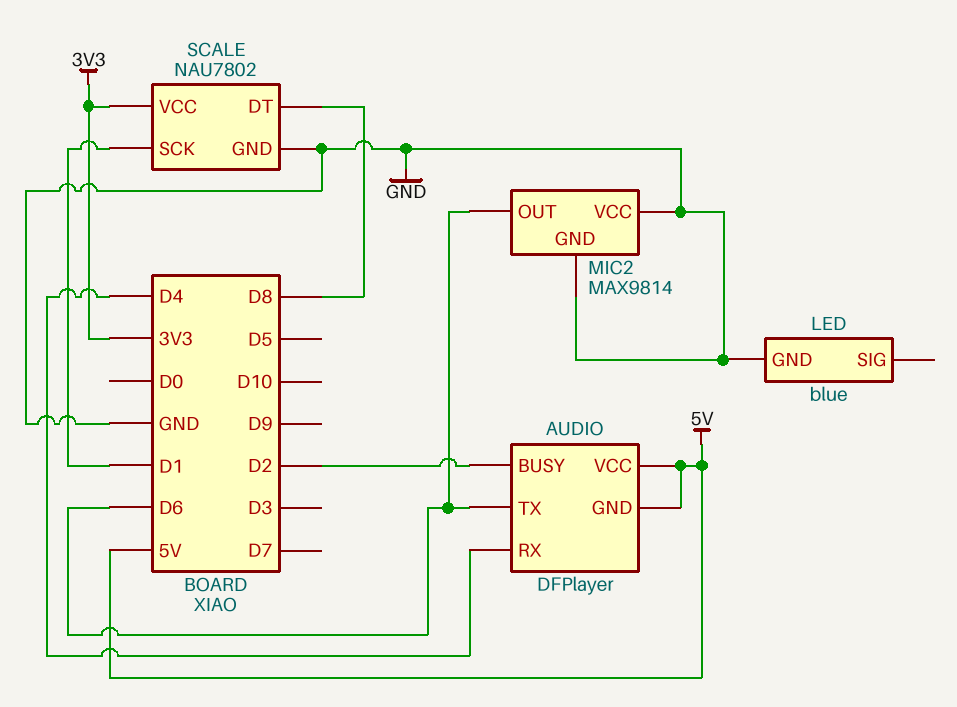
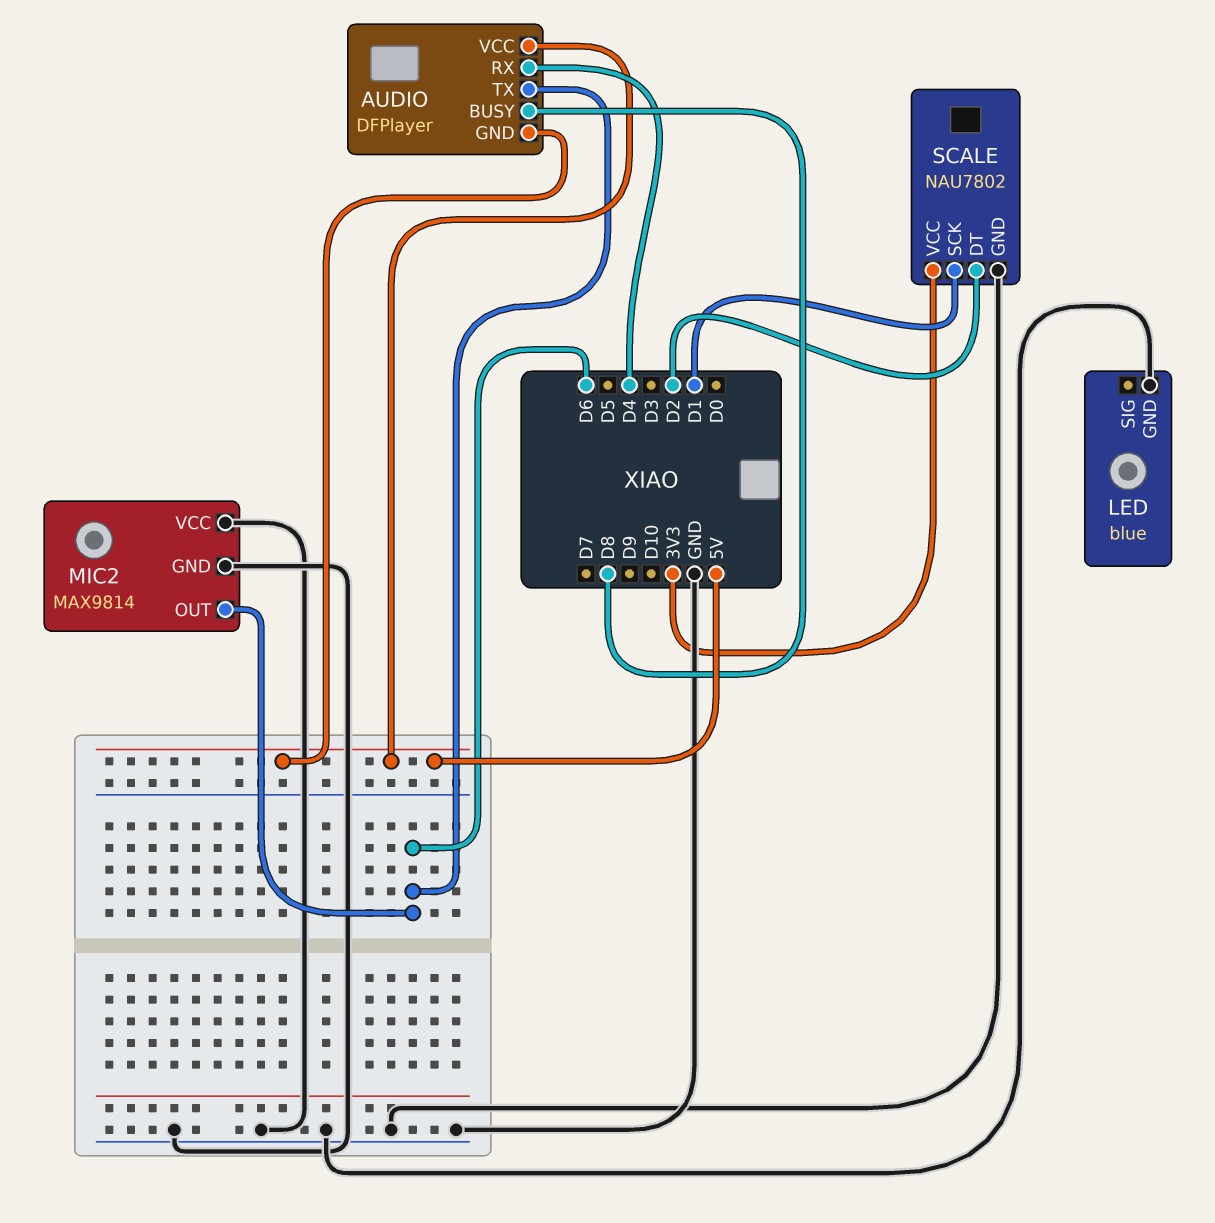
AUDIO pin BUSY: D2 -> D8
SCALE pin DT: D8 -> D2

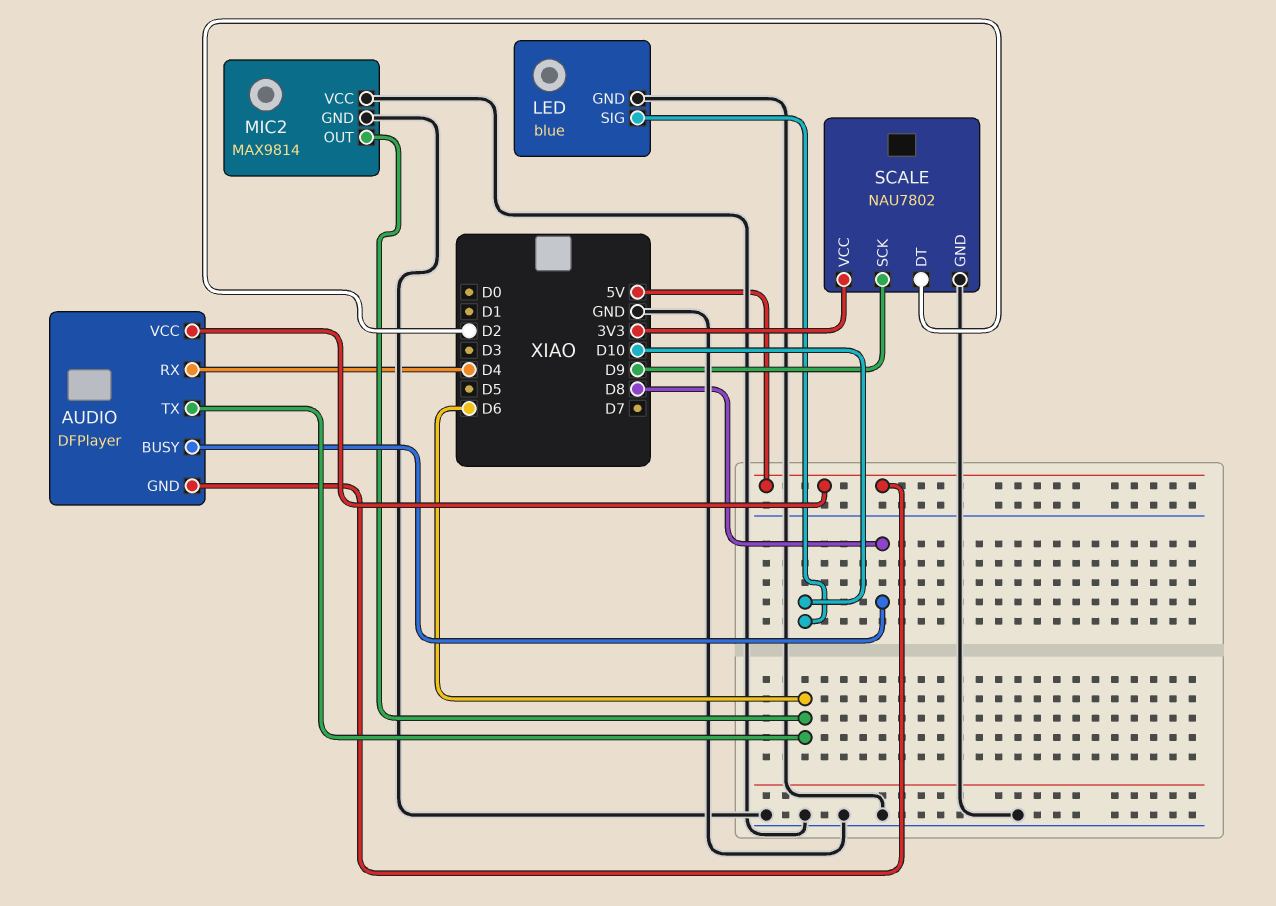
LED pin SIG: none -> D10
SCALE pin SCK: D1 -> D9

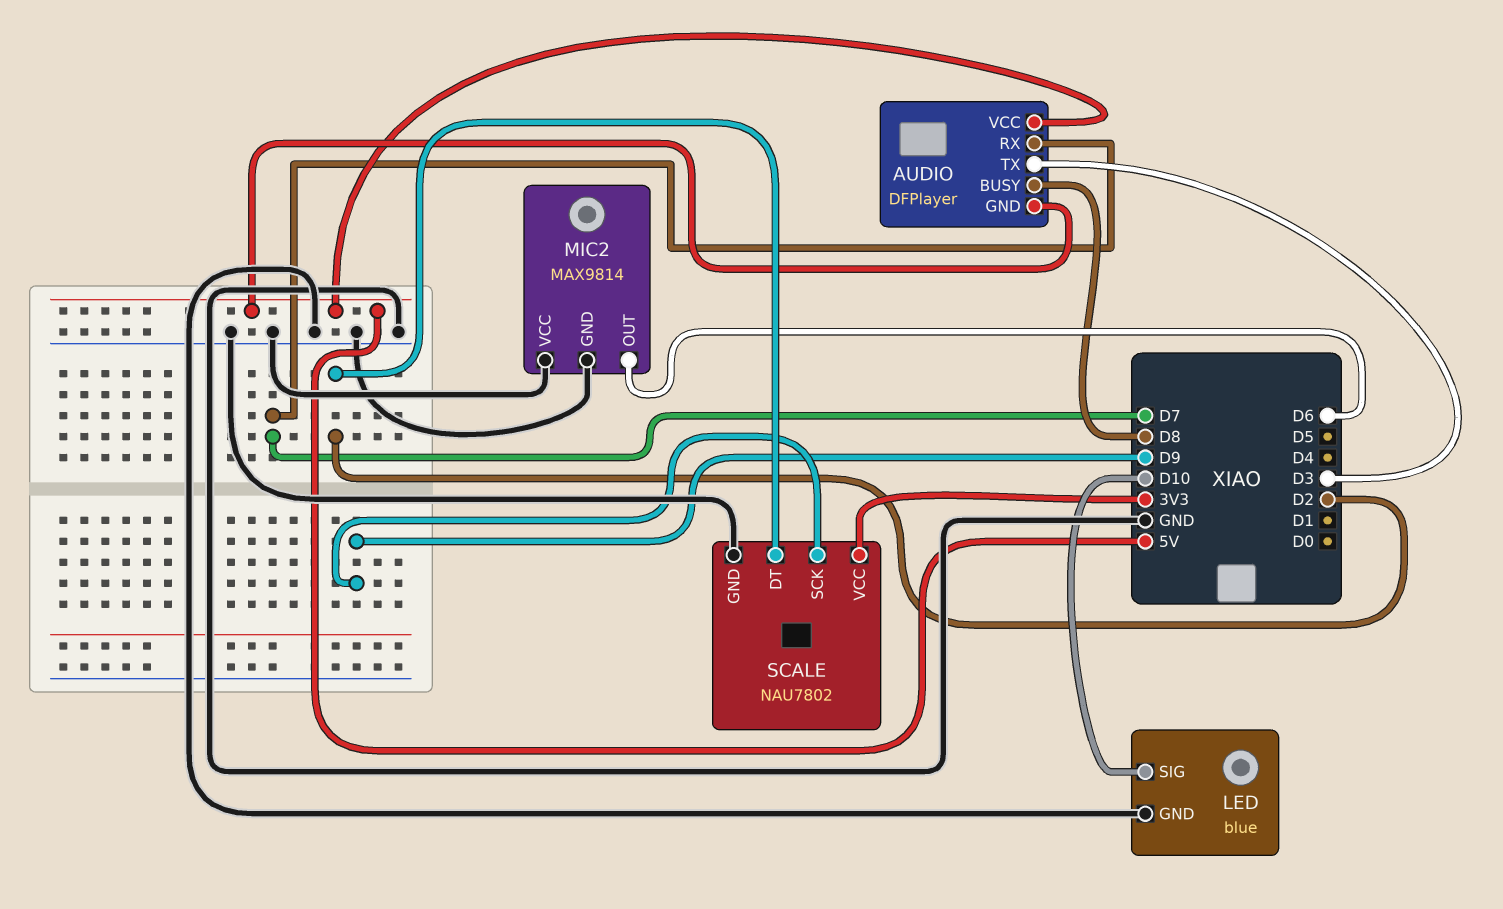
AUDIO pin RX: D4 -> D7
AUDIO pin TX: D6 -> D3

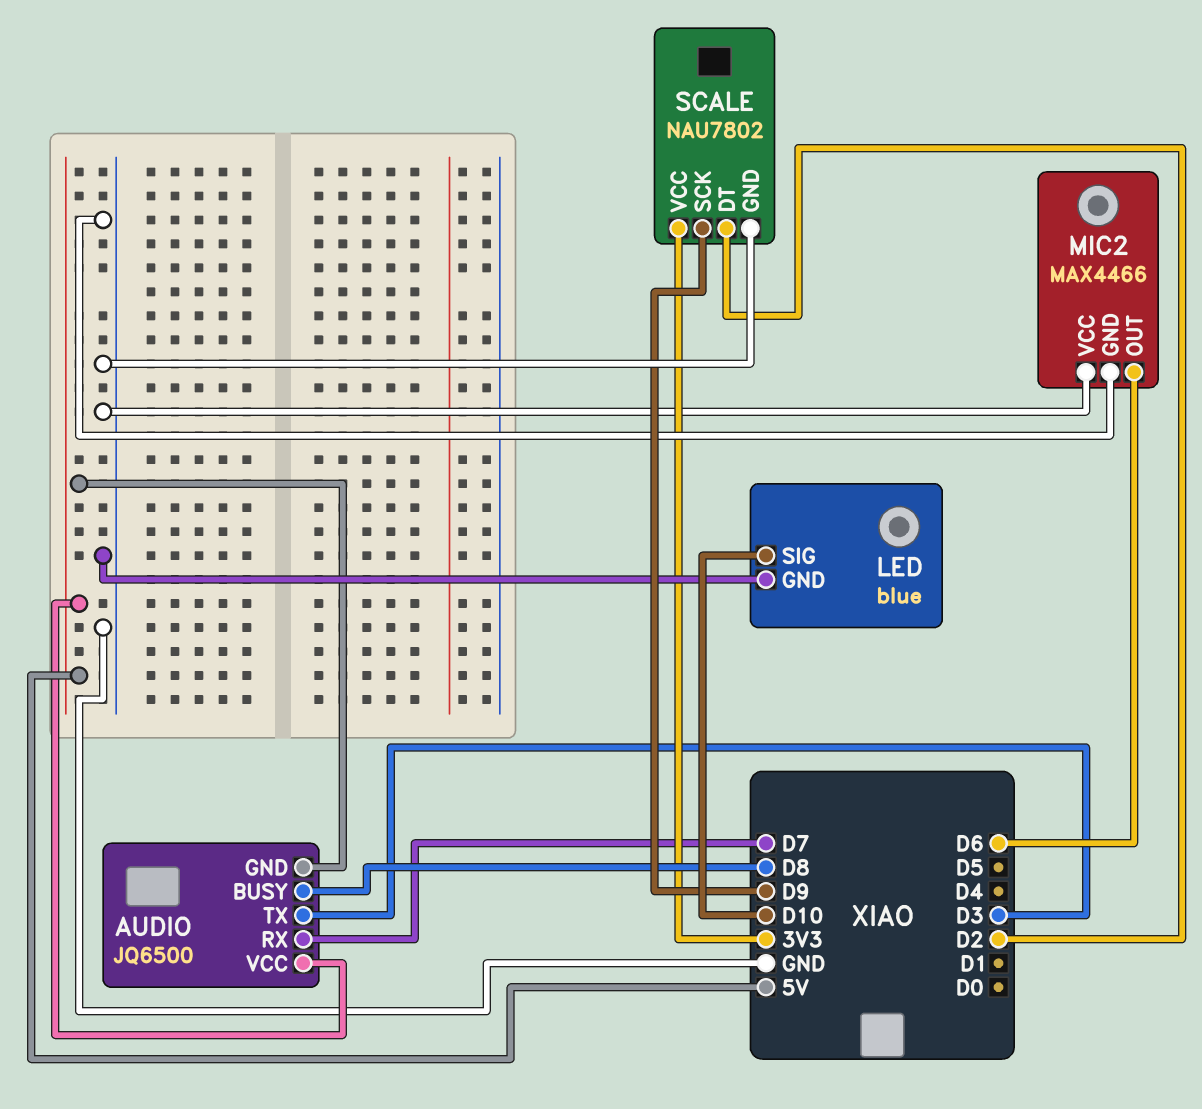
AUDIO: DFPlayer -> JQ6500
MIC2: MAX9814 -> MAX4466

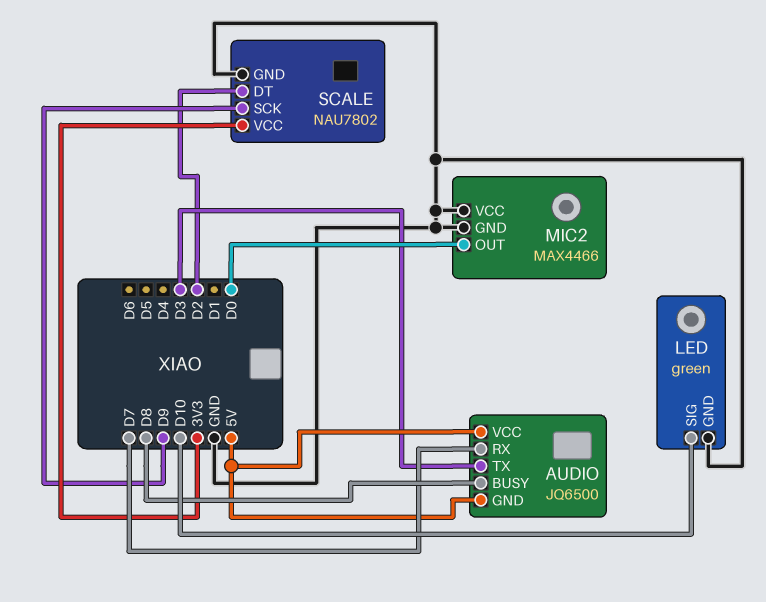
LED: blue -> green
MIC2 pin OUT: D6 -> D0

